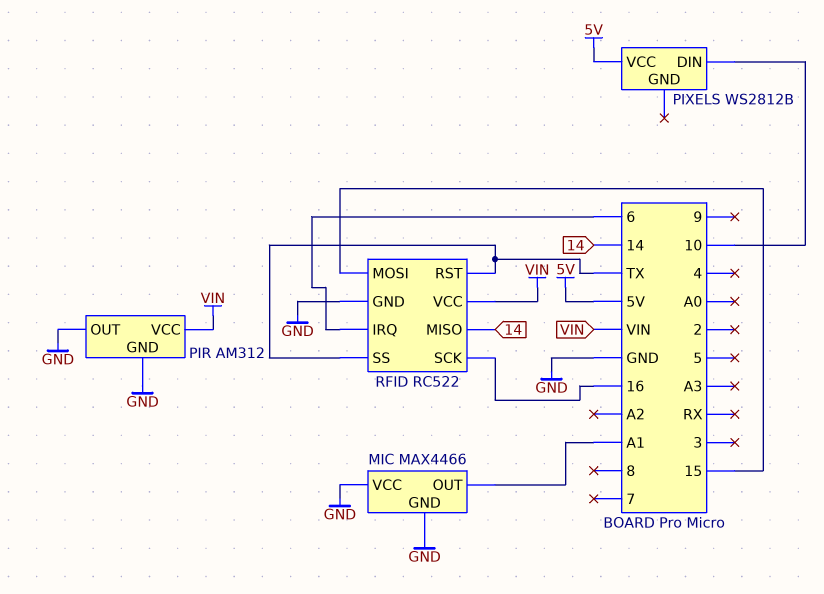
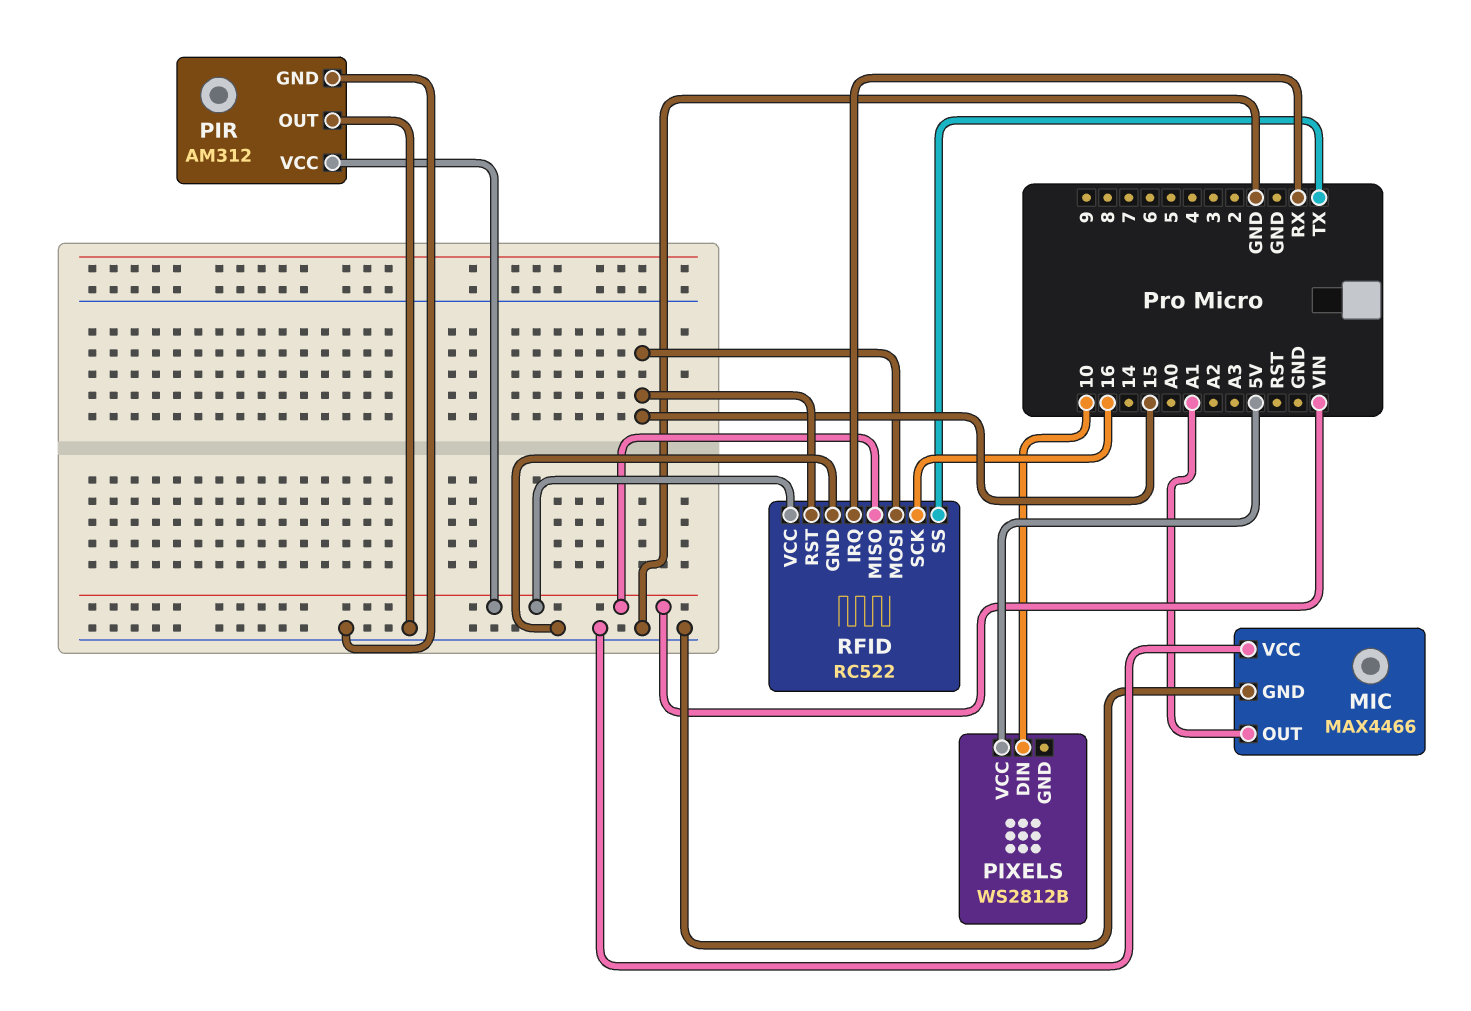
RFID pin IRQ: 6 -> RX
RFID pin MISO: 14 -> VIN
RFID pin RST: TX -> 15

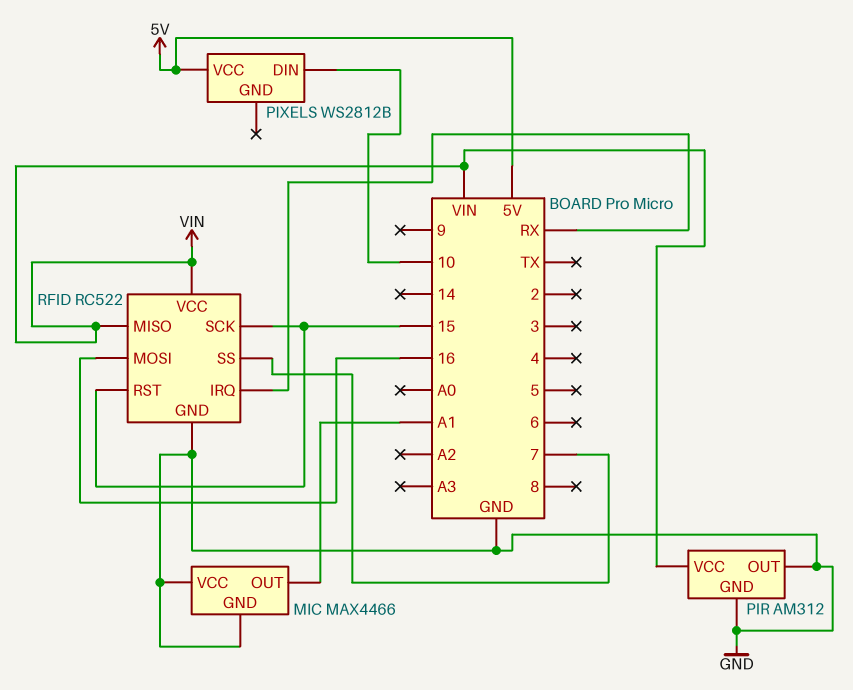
RFID pin MOSI: 15 -> 16
RFID pin SCK: 16 -> 15
RFID pin SS: TX -> 7

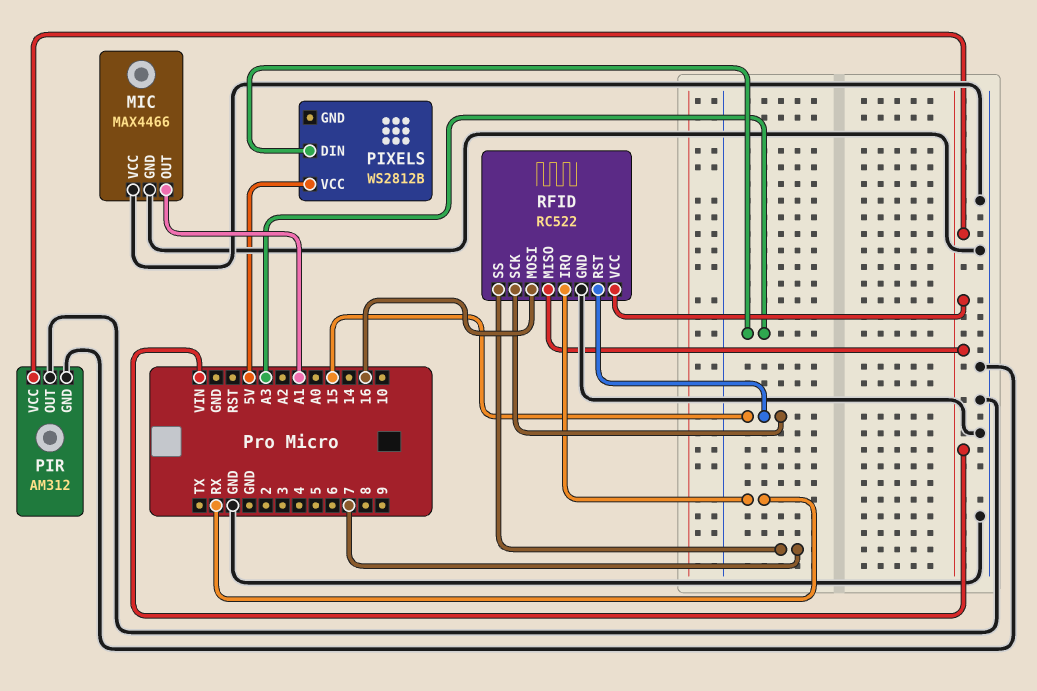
PIXELS pin DIN: 10 -> A3

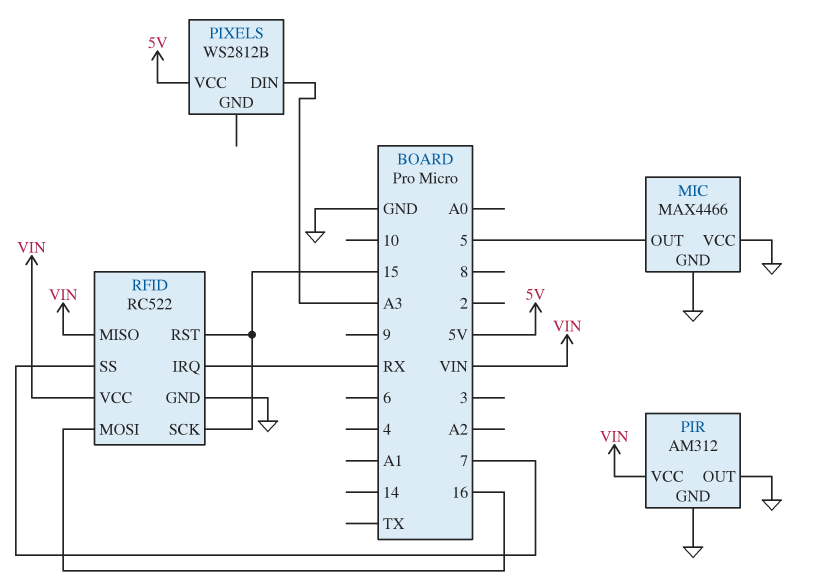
MIC pin OUT: A1 -> 5

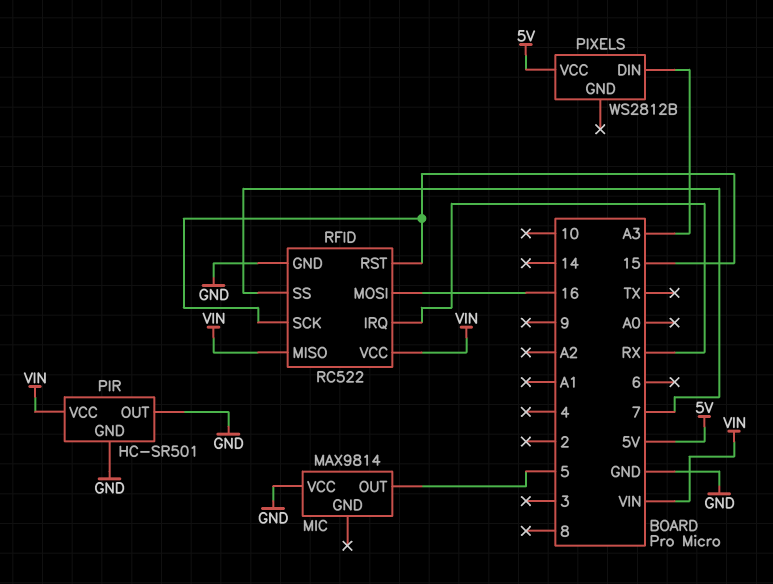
MIC: MAX4466 -> MAX9814
MIC pin GND: GND -> none
PIR: AM312 -> HC-SR501

